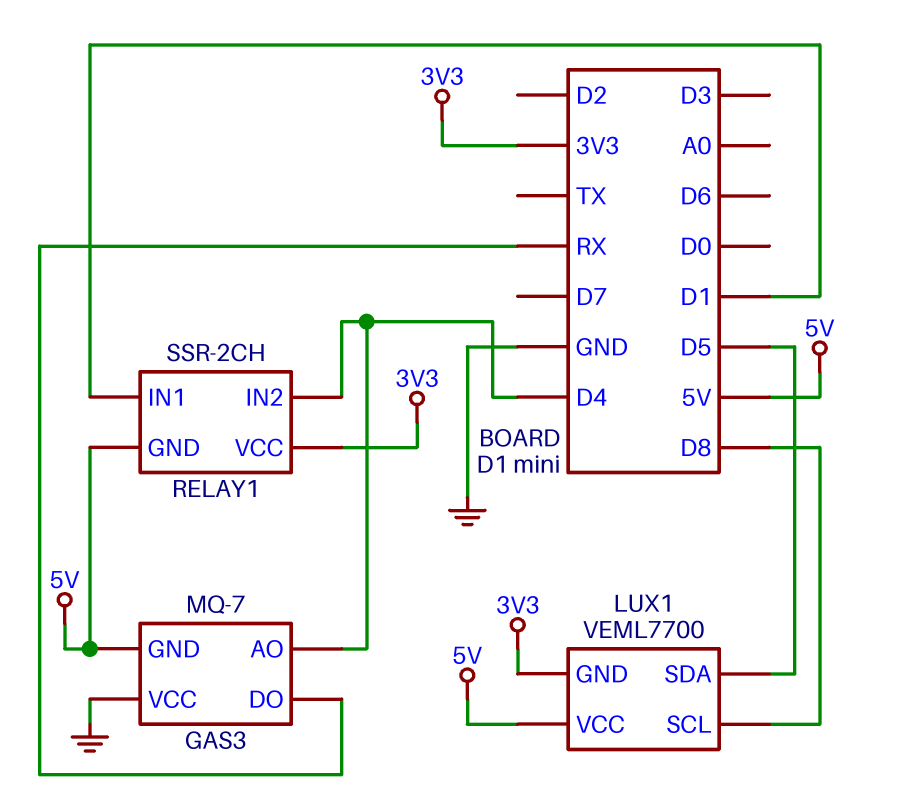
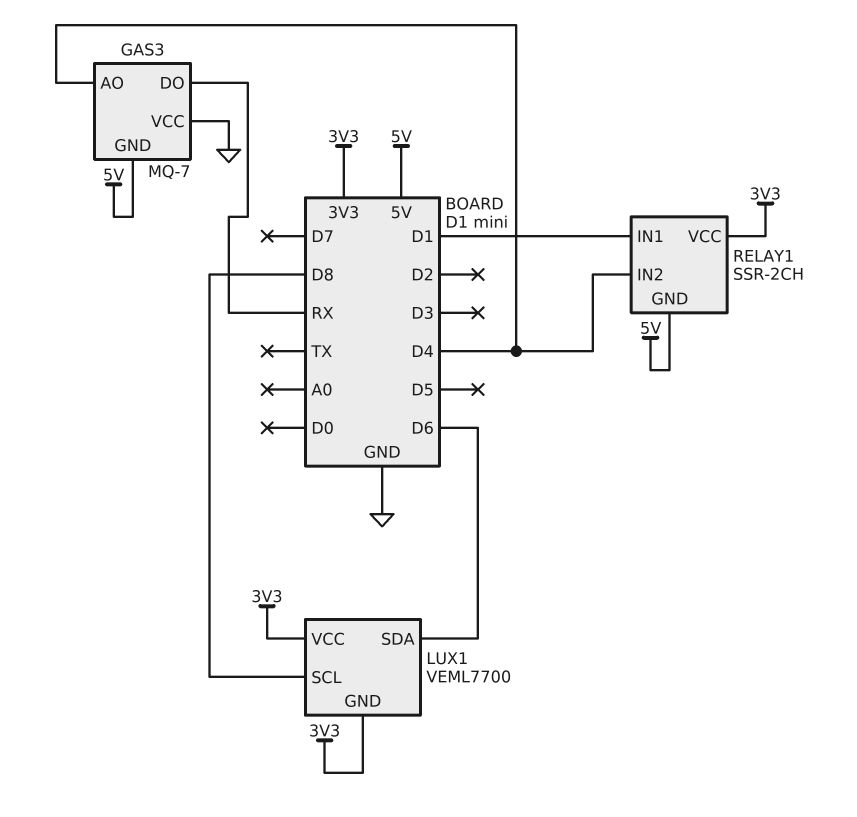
LUX1 pin SDA: D5 -> D6
LUX1 pin VCC: 5V -> 3V3

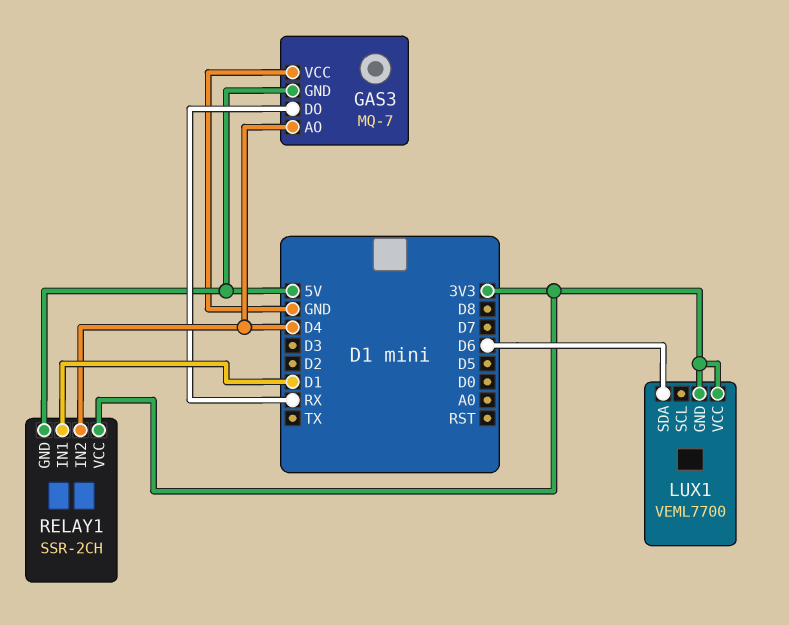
LUX1 pin SCL: D8 -> none

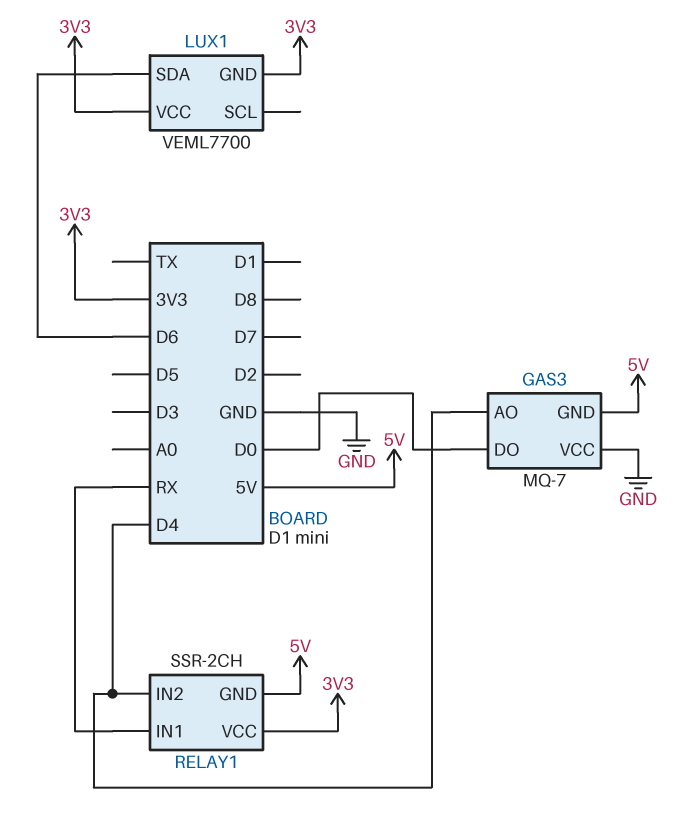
GAS3 pin DO: RX -> D0
RELAY1 pin IN1: D1 -> RX

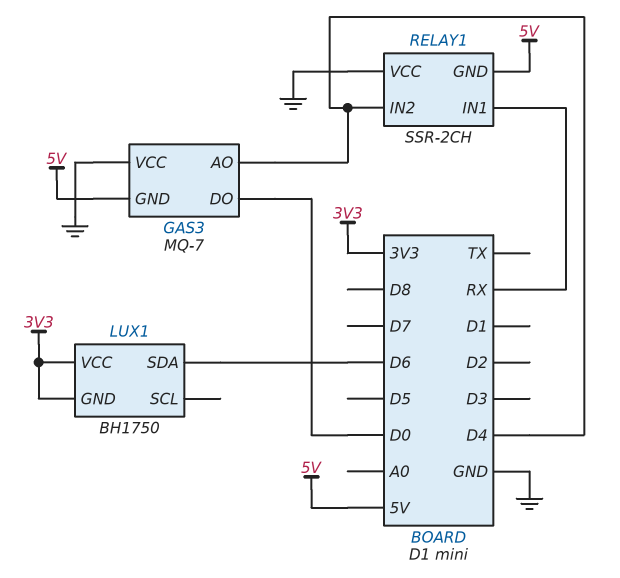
LUX1: VEML7700 -> BH1750
RELAY1 pin VCC: 3V3 -> GND

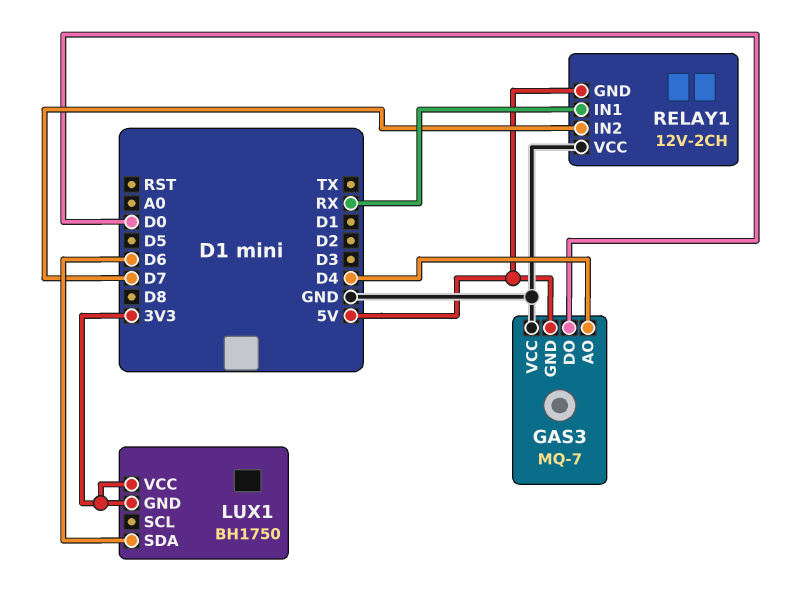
RELAY1: SSR-2CH -> 12V-2CH
RELAY1 pin IN2: D4 -> D7

